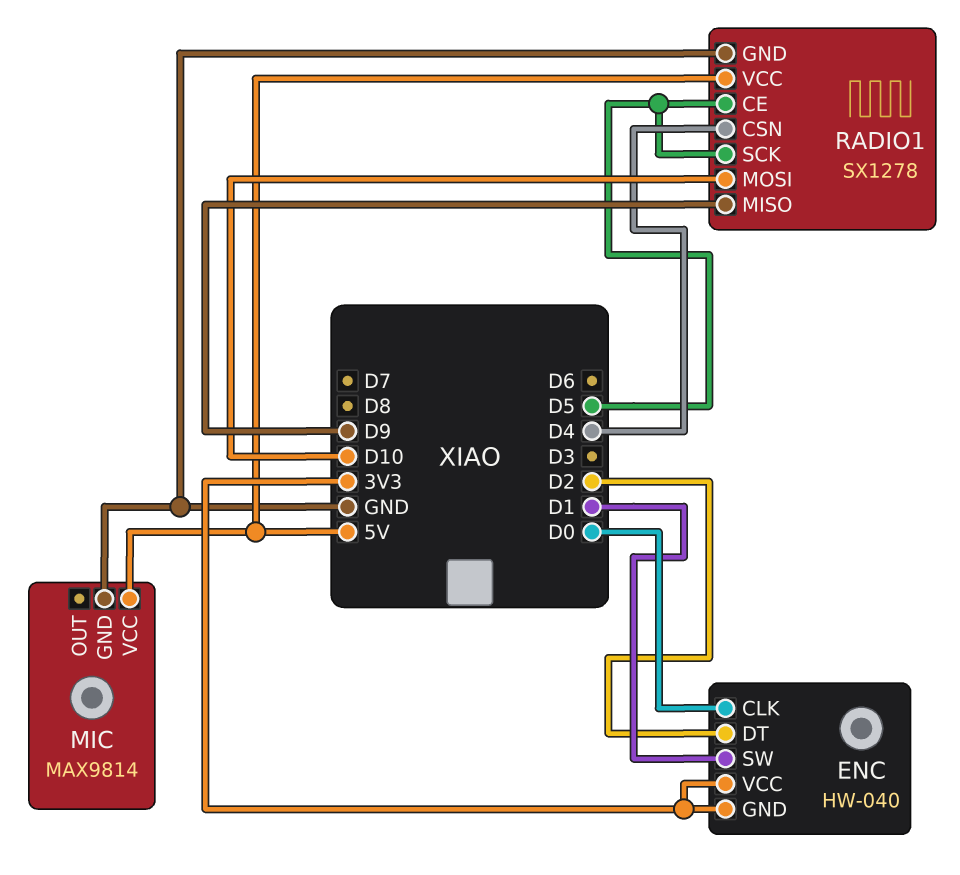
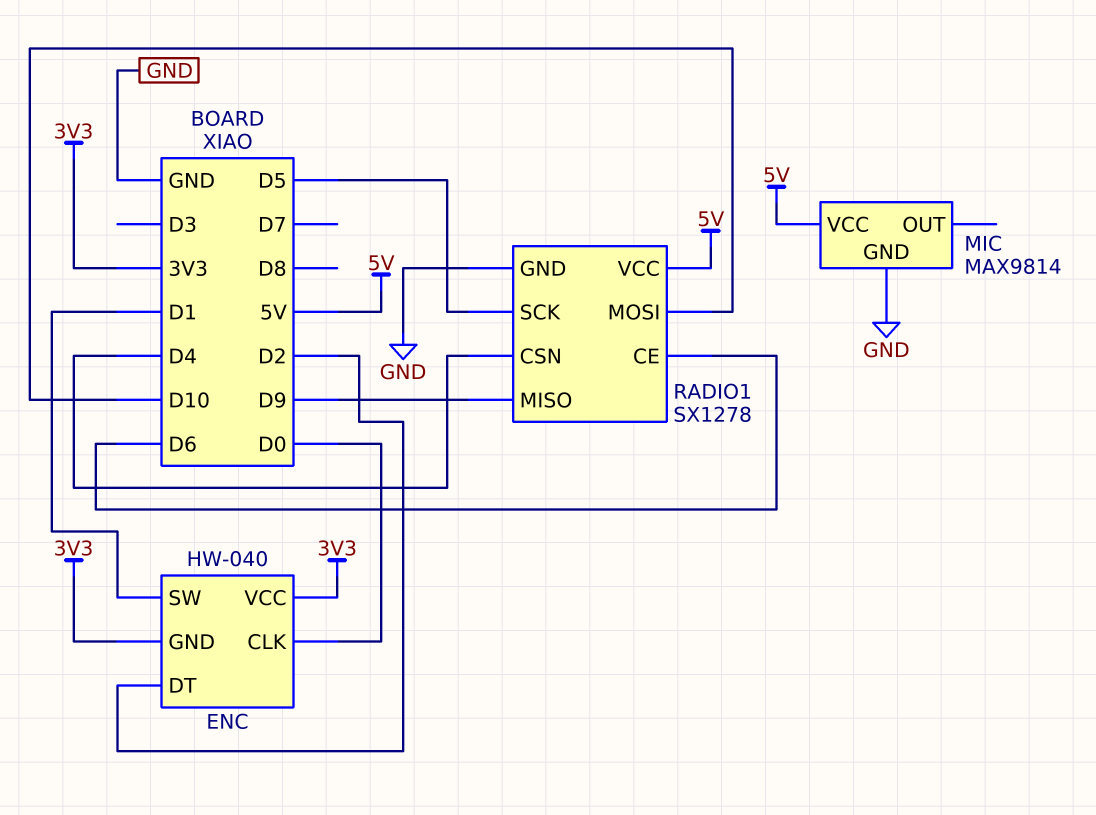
RADIO1 pin CE: D5 -> D6

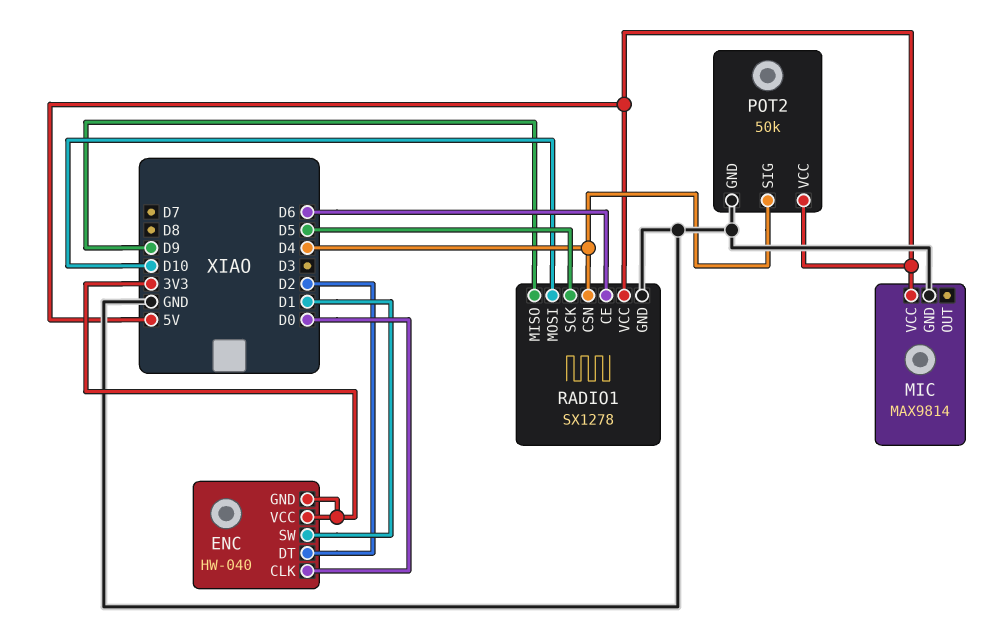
POT2: none -> 50k
POT2 pin GND: none -> GND
POT2 pin SIG: none -> D4
POT2 pin VCC: none -> 5V

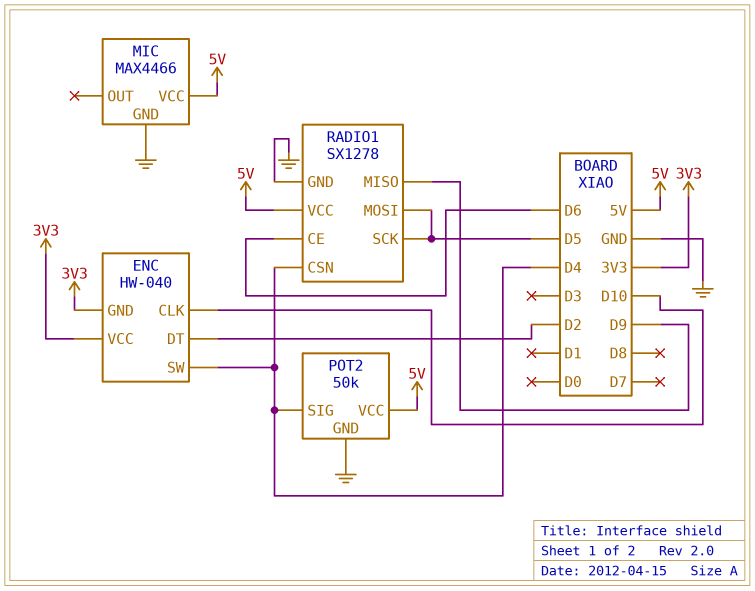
ENC pin CLK: D0 -> D10
ENC pin SW: D1 -> D4
MIC: MAX9814 -> MAX4466
RADIO1 pin MOSI: D10 -> D5

